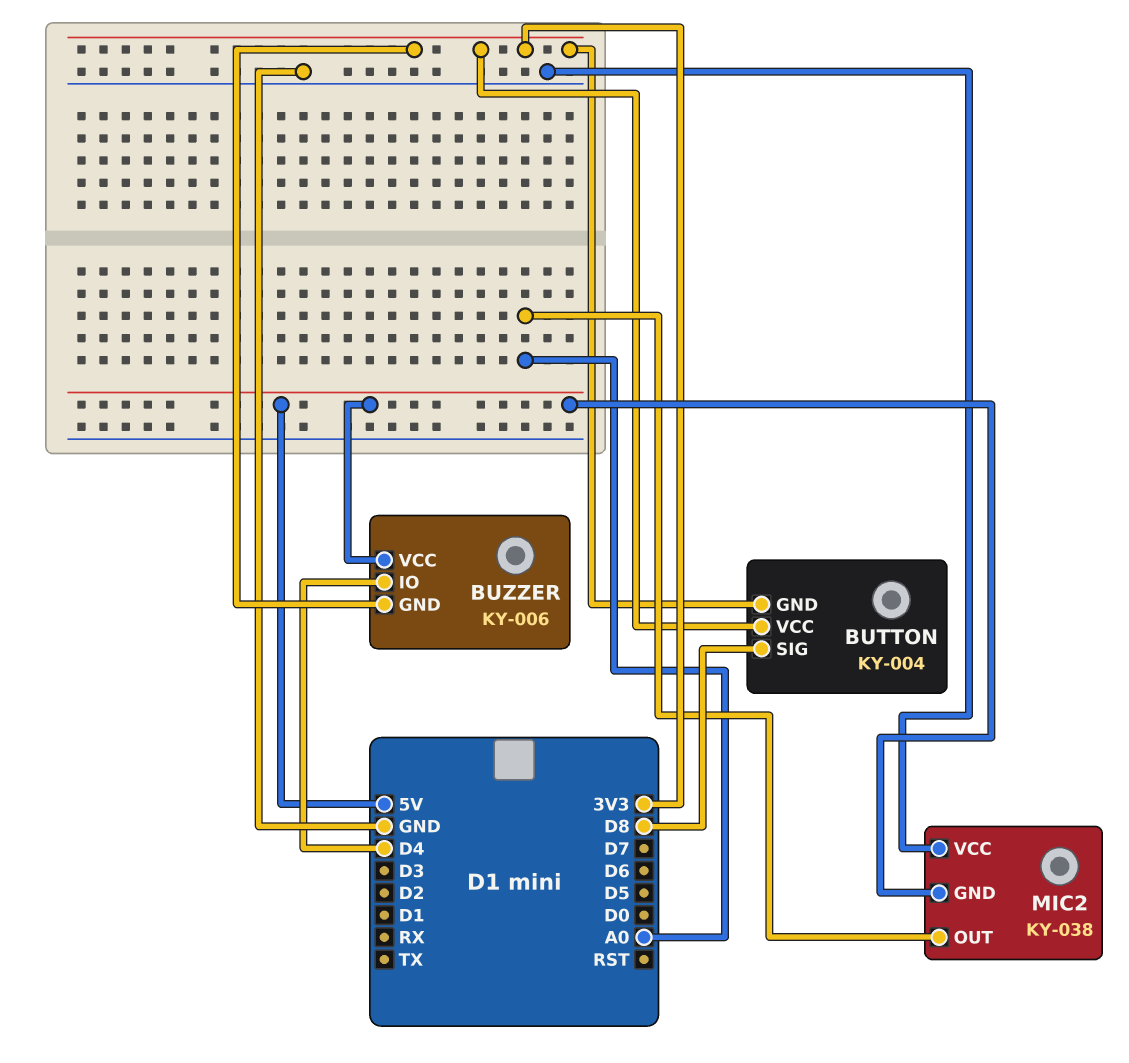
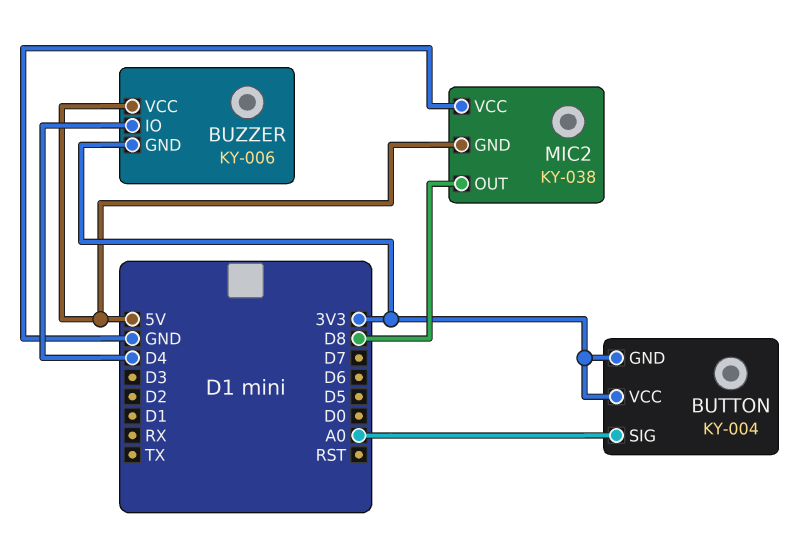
BUTTON pin SIG: D8 -> A0
MIC2 pin OUT: A0 -> D8

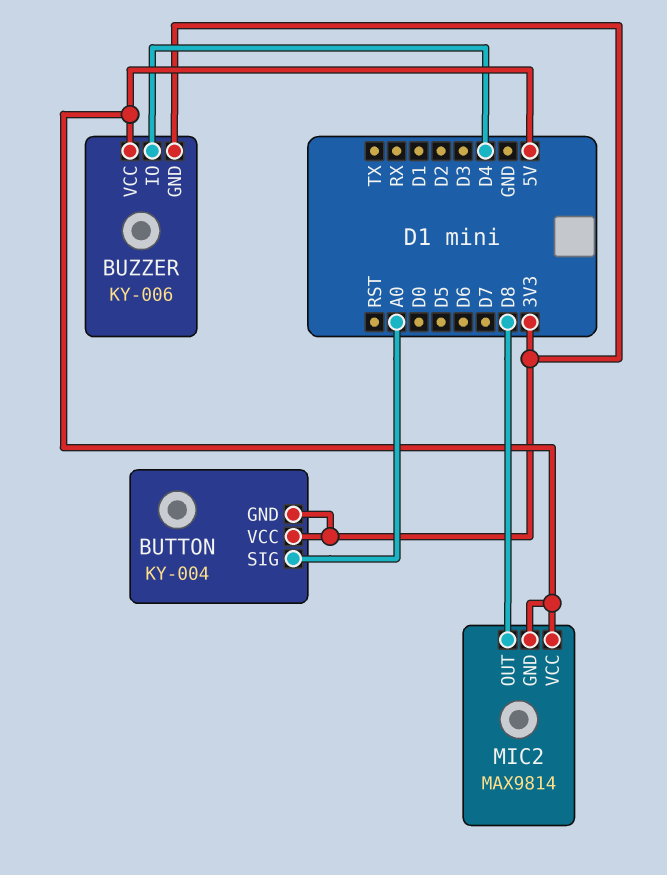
MIC2: KY-038 -> MAX9814
MIC2 pin VCC: GND -> 5V

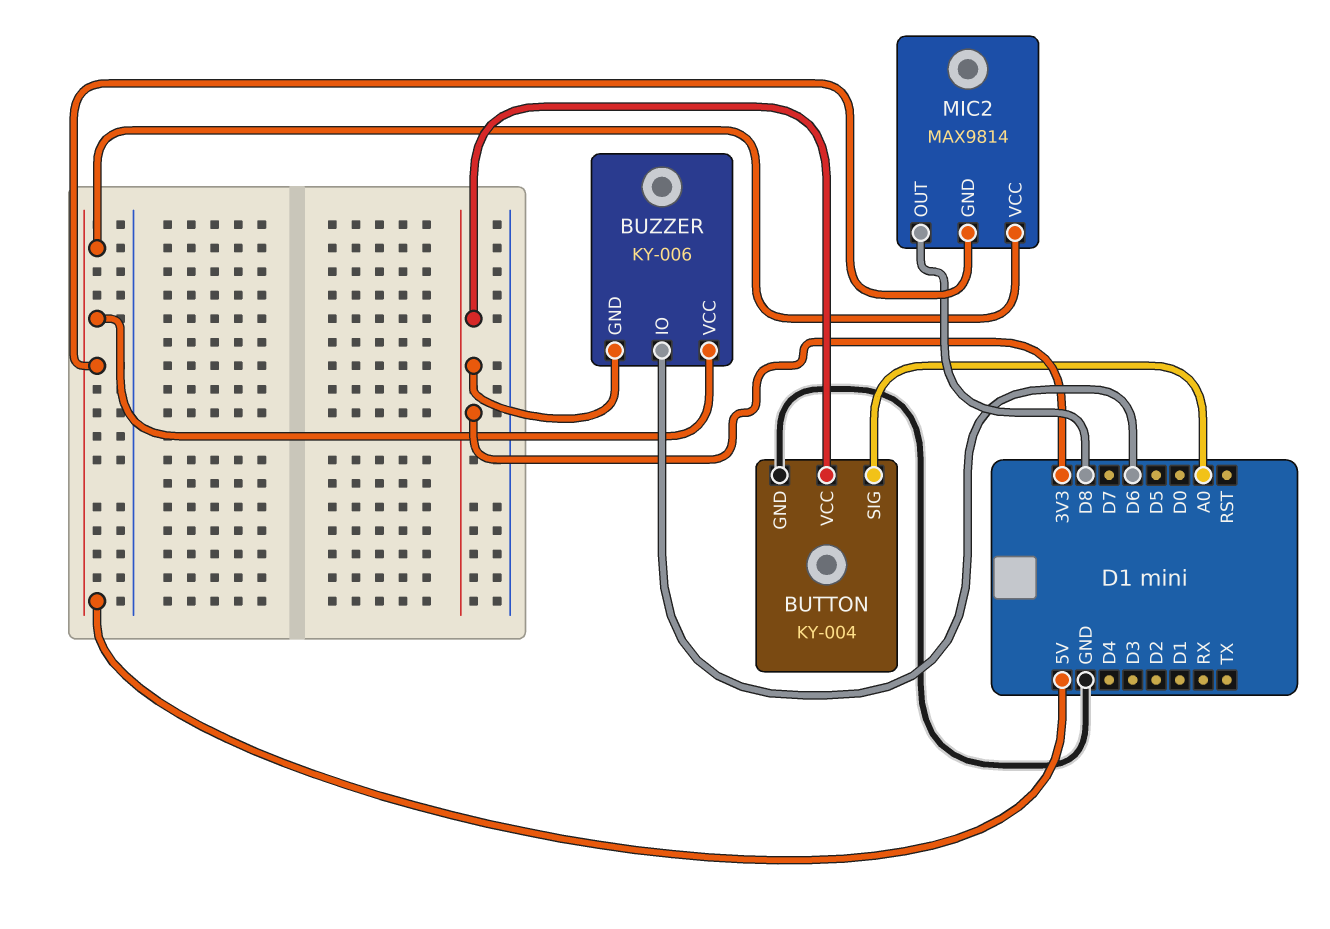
BUTTON pin GND: 3V3 -> GND
BUZZER pin IO: D4 -> D6

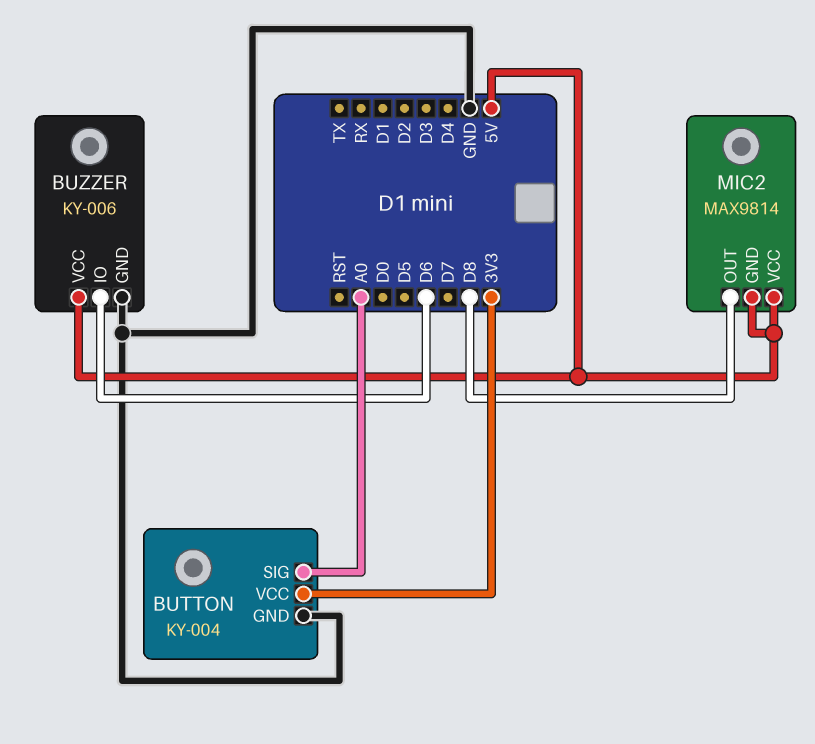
BUZZER pin GND: 3V3 -> GND

